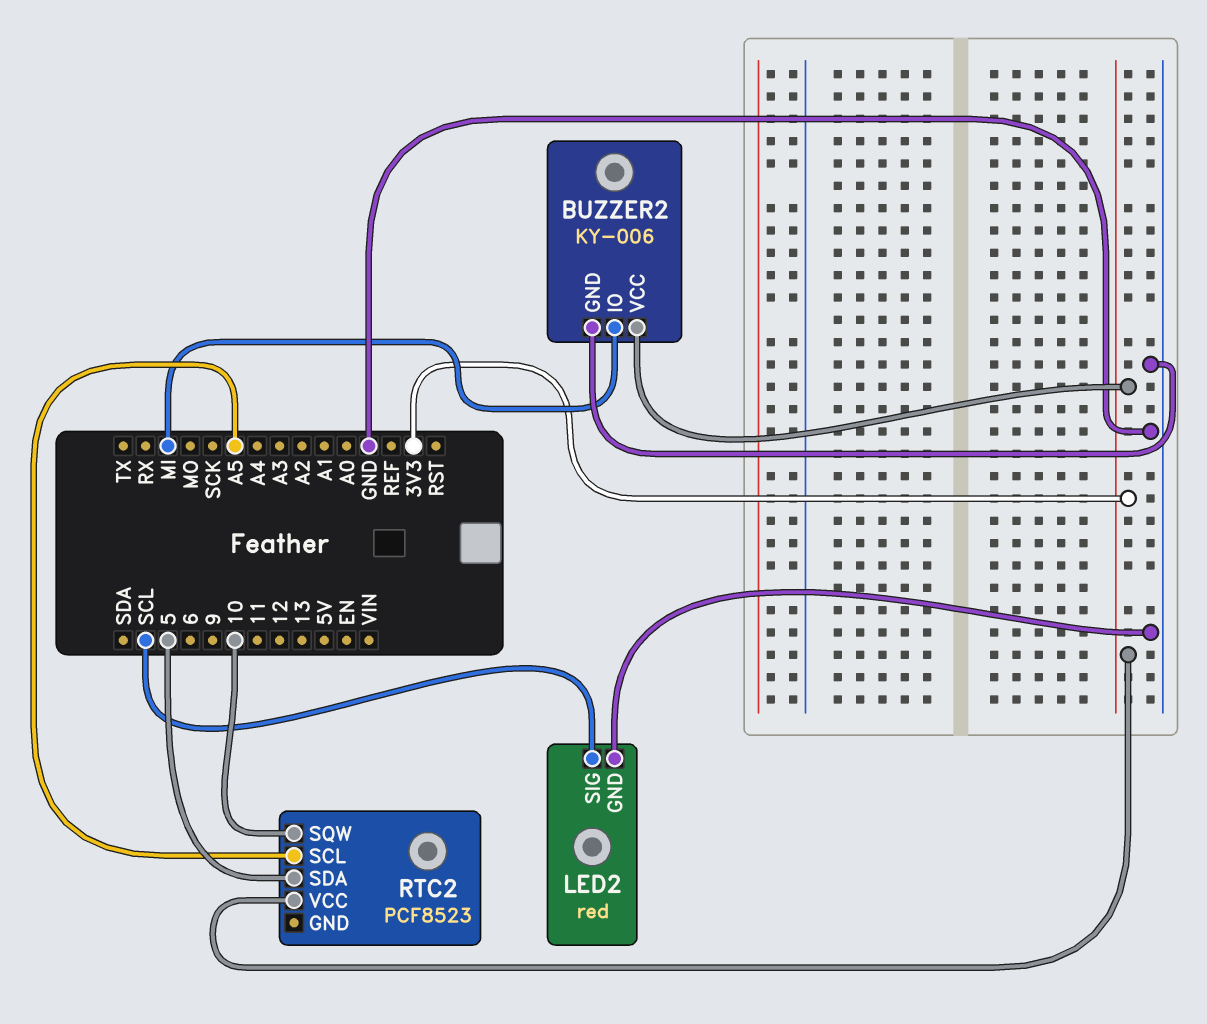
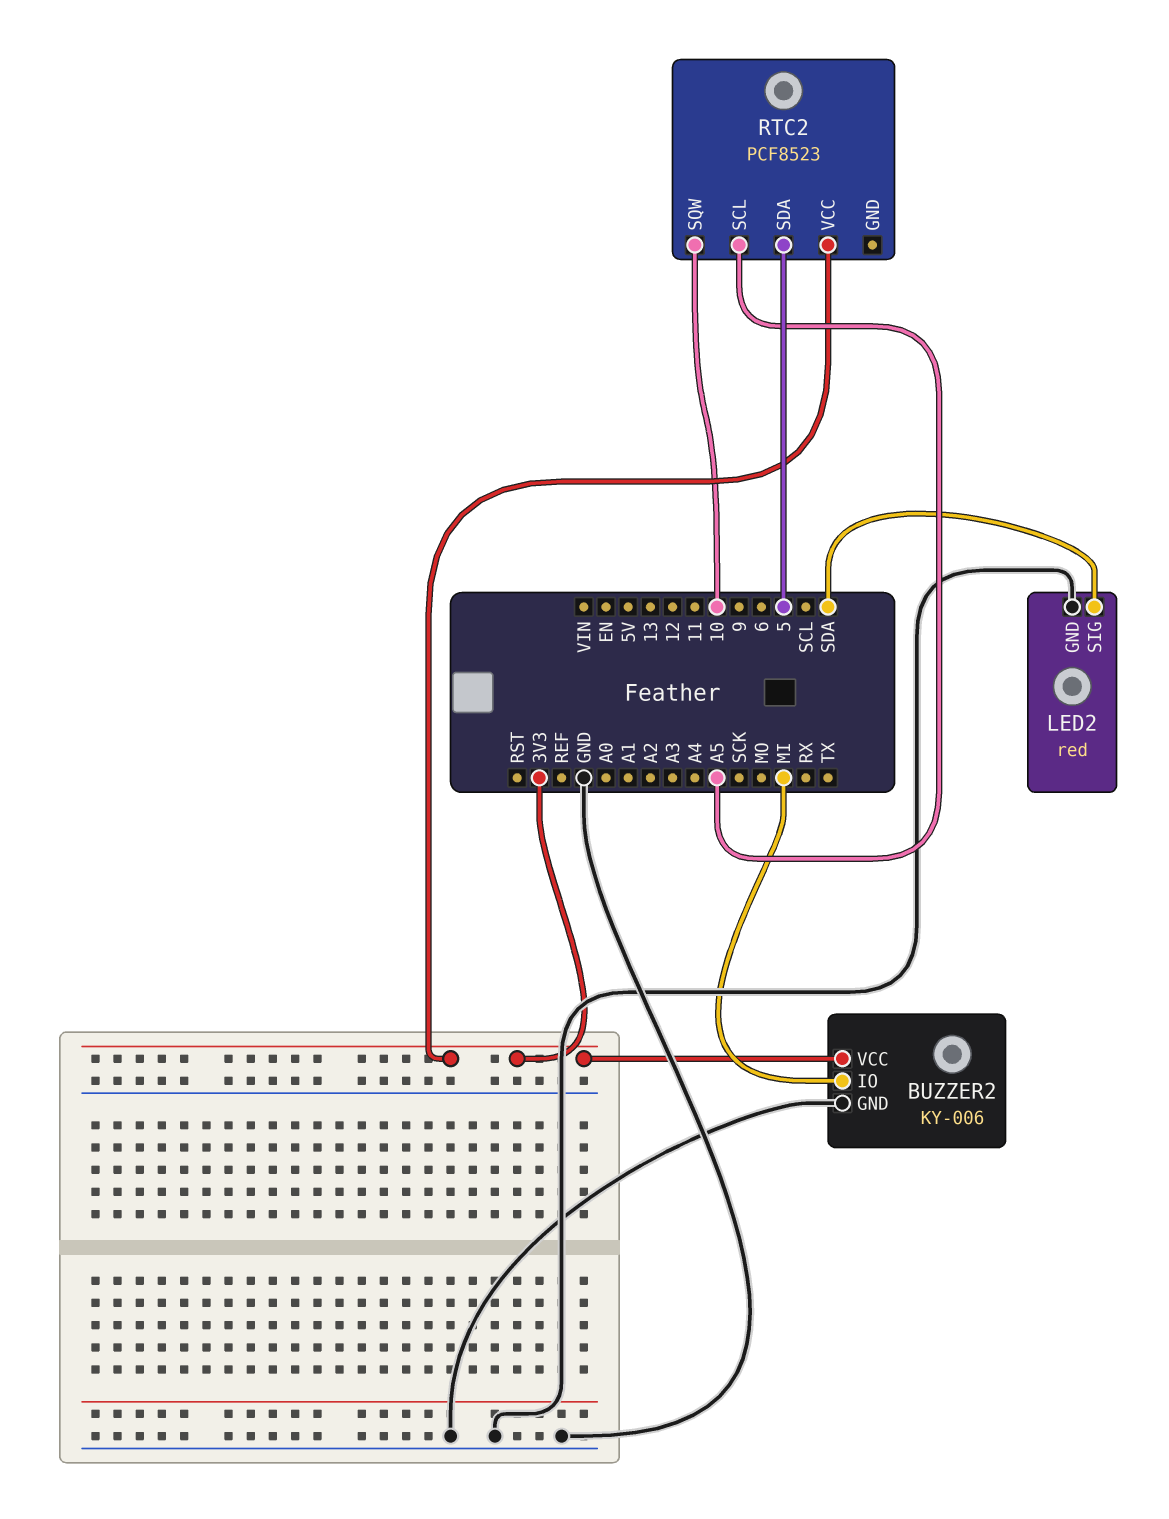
LED2 pin SIG: SCL -> SDA

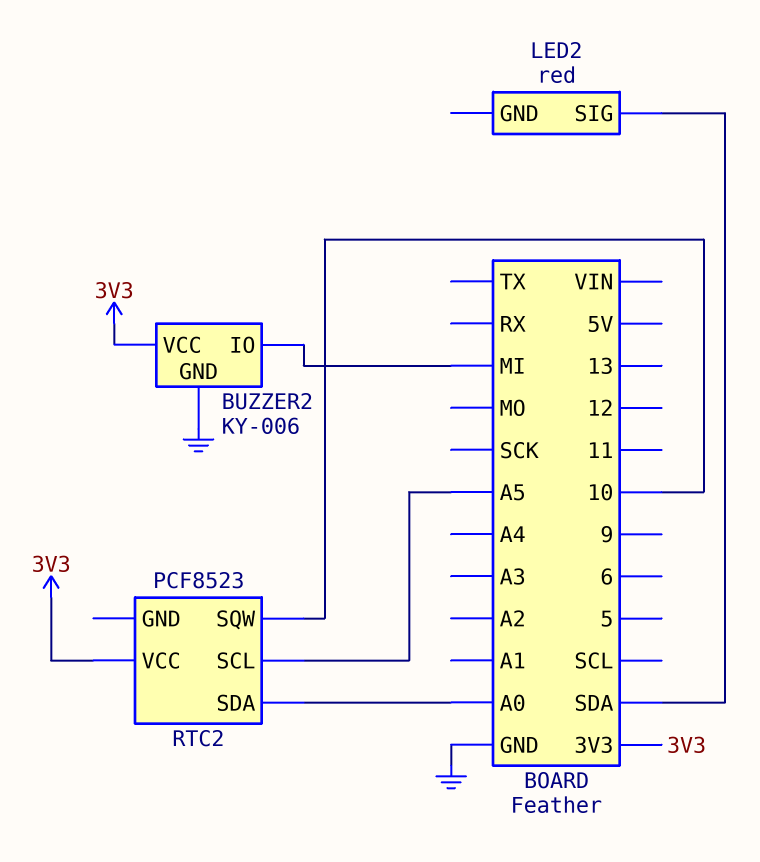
LED2 pin GND: GND -> none
RTC2 pin SDA: 5 -> A0

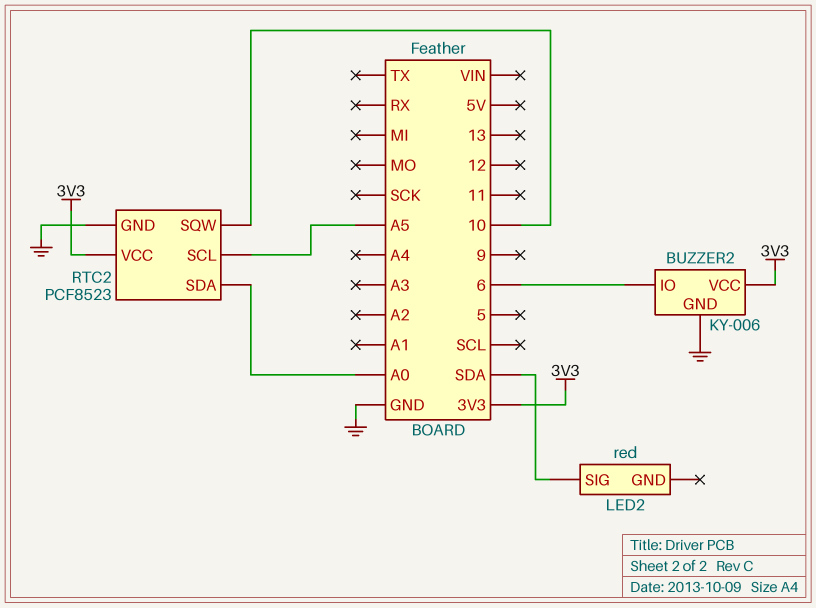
BUZZER2 pin IO: MI -> 6
RTC2 pin GND: none -> GND

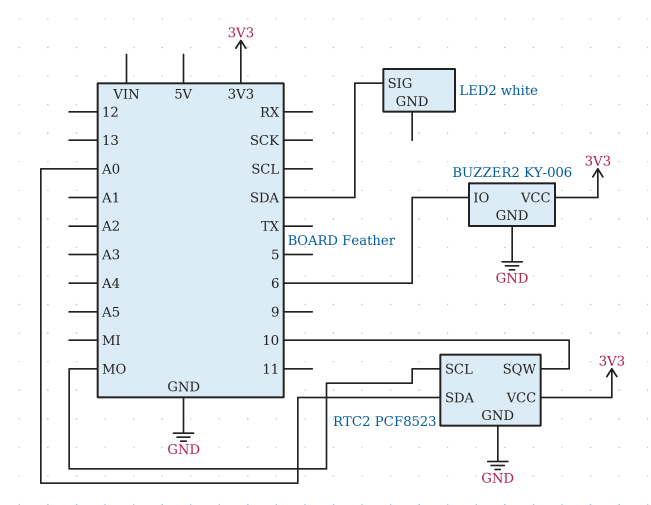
LED2: red -> white
RTC2 pin SCL: A5 -> MO

